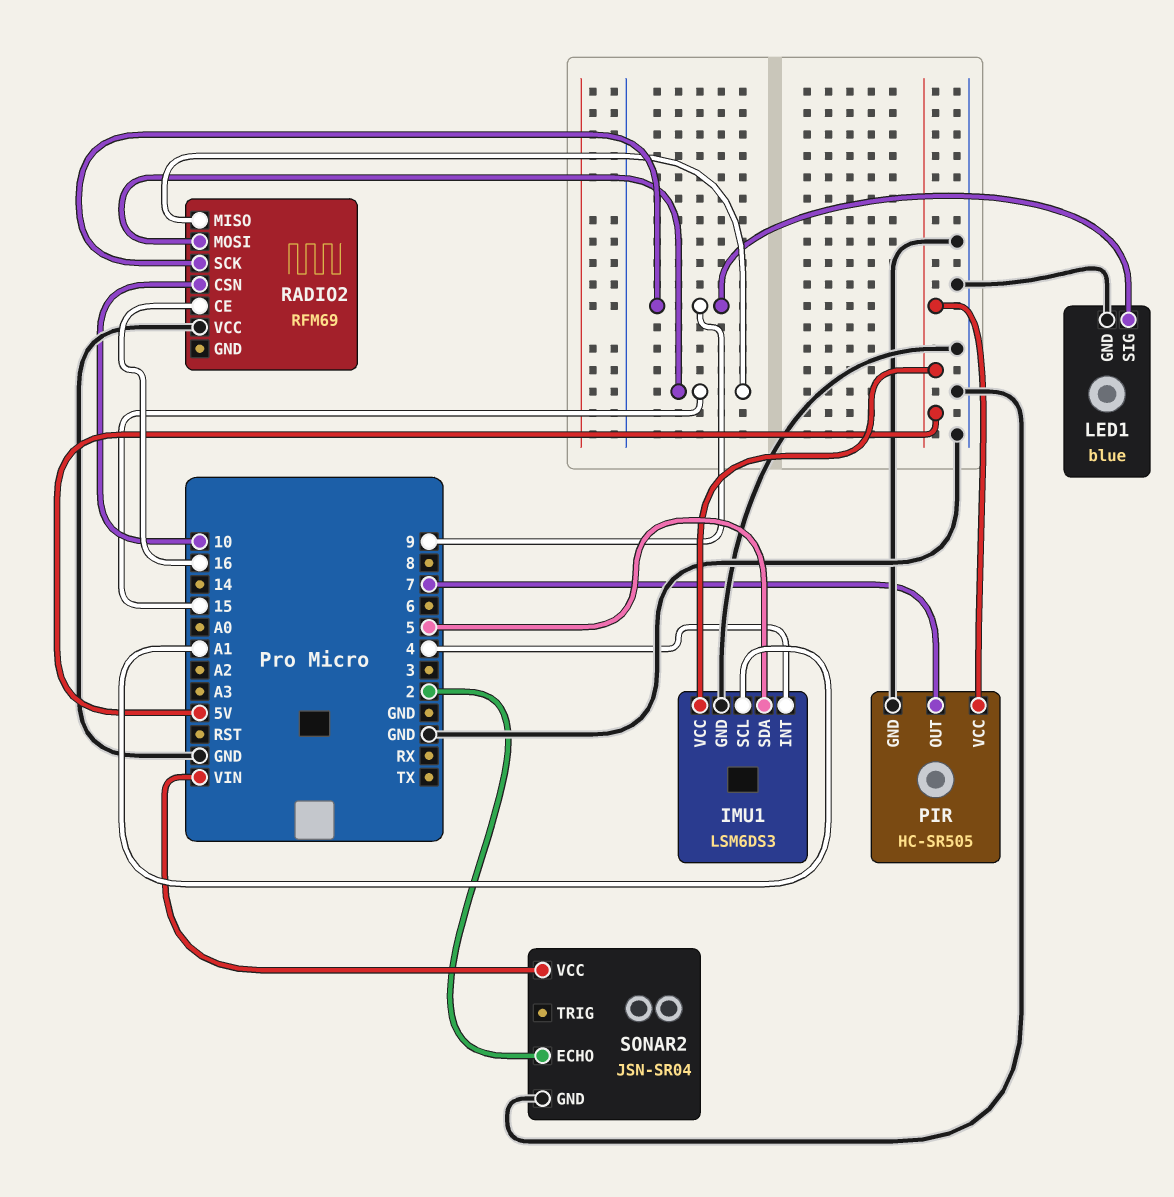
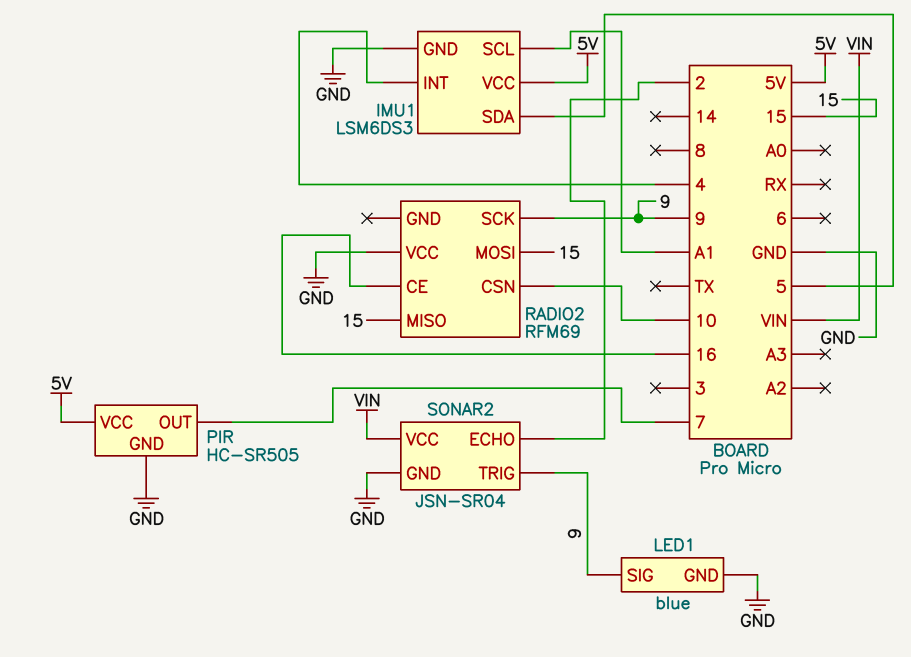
SONAR2 pin TRIG: none -> 9

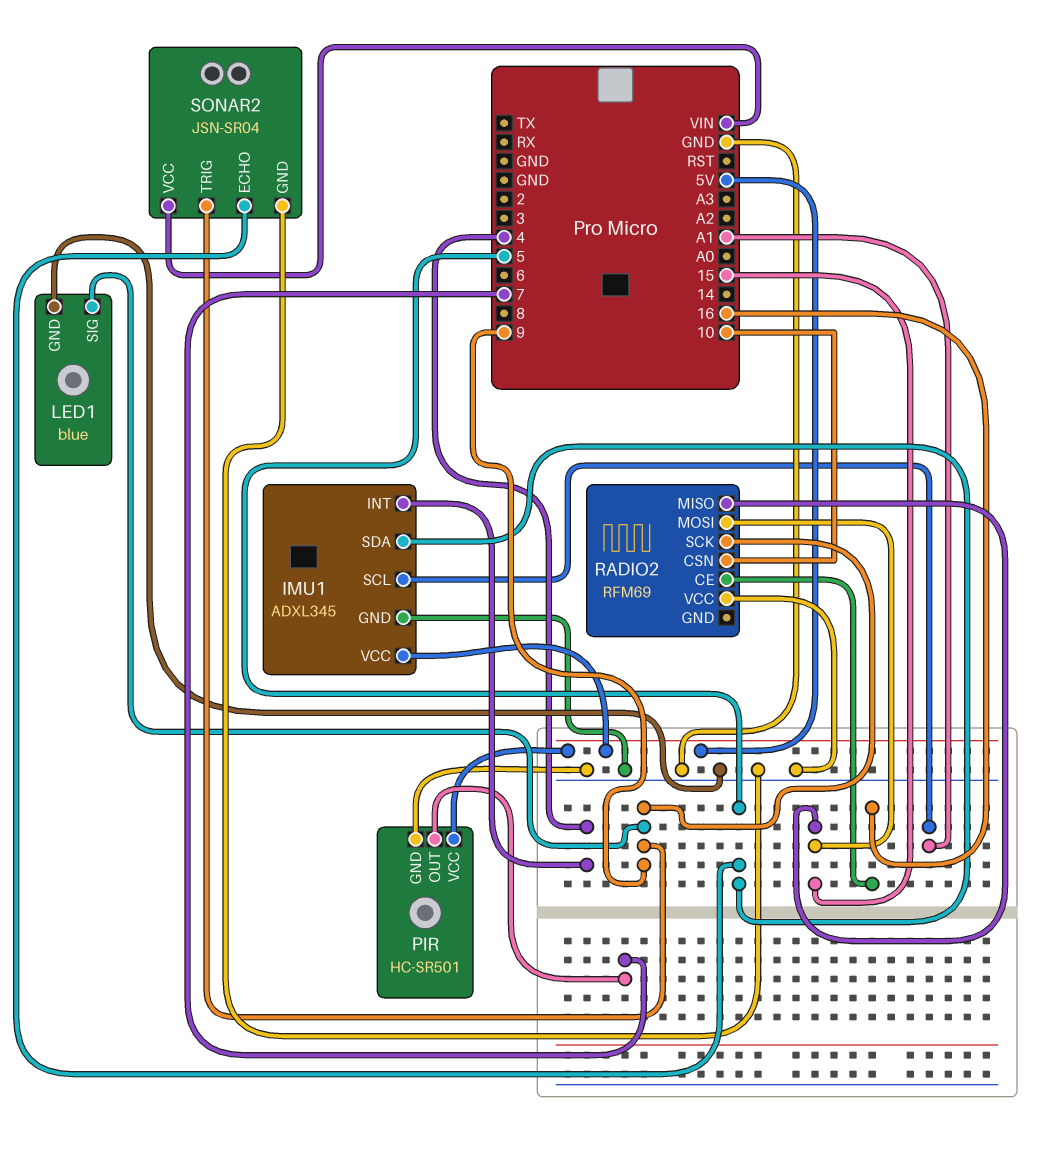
IMU1: LSM6DS3 -> ADXL345
PIR: HC-SR505 -> HC-SR501
SONAR2 pin ECHO: 2 -> 5

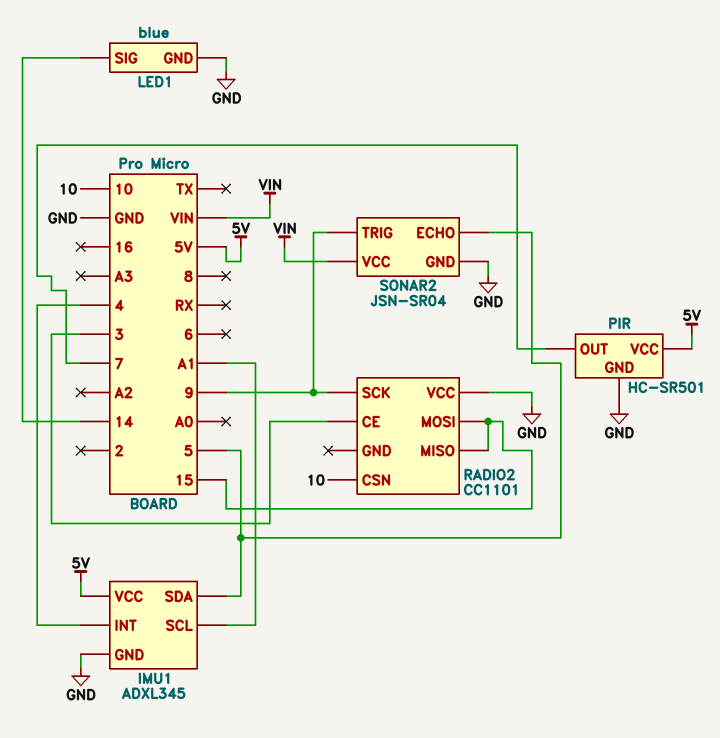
LED1 pin SIG: 9 -> 14
RADIO2: RFM69 -> CC1101
RADIO2 pin CE: 16 -> 3

